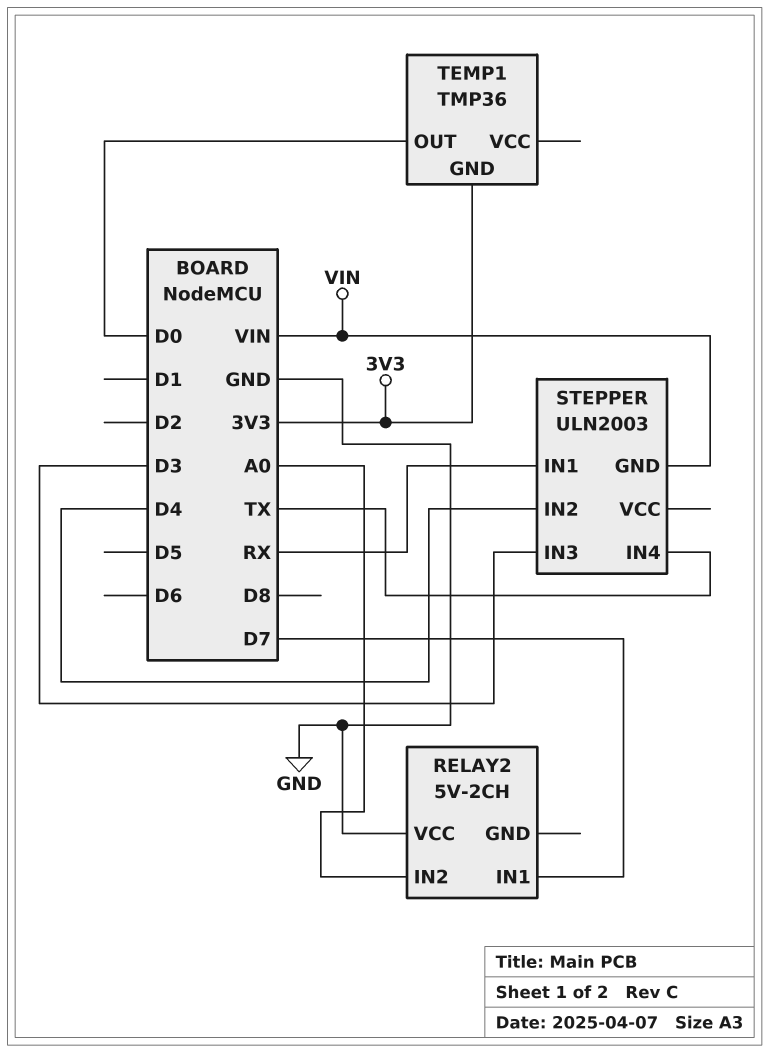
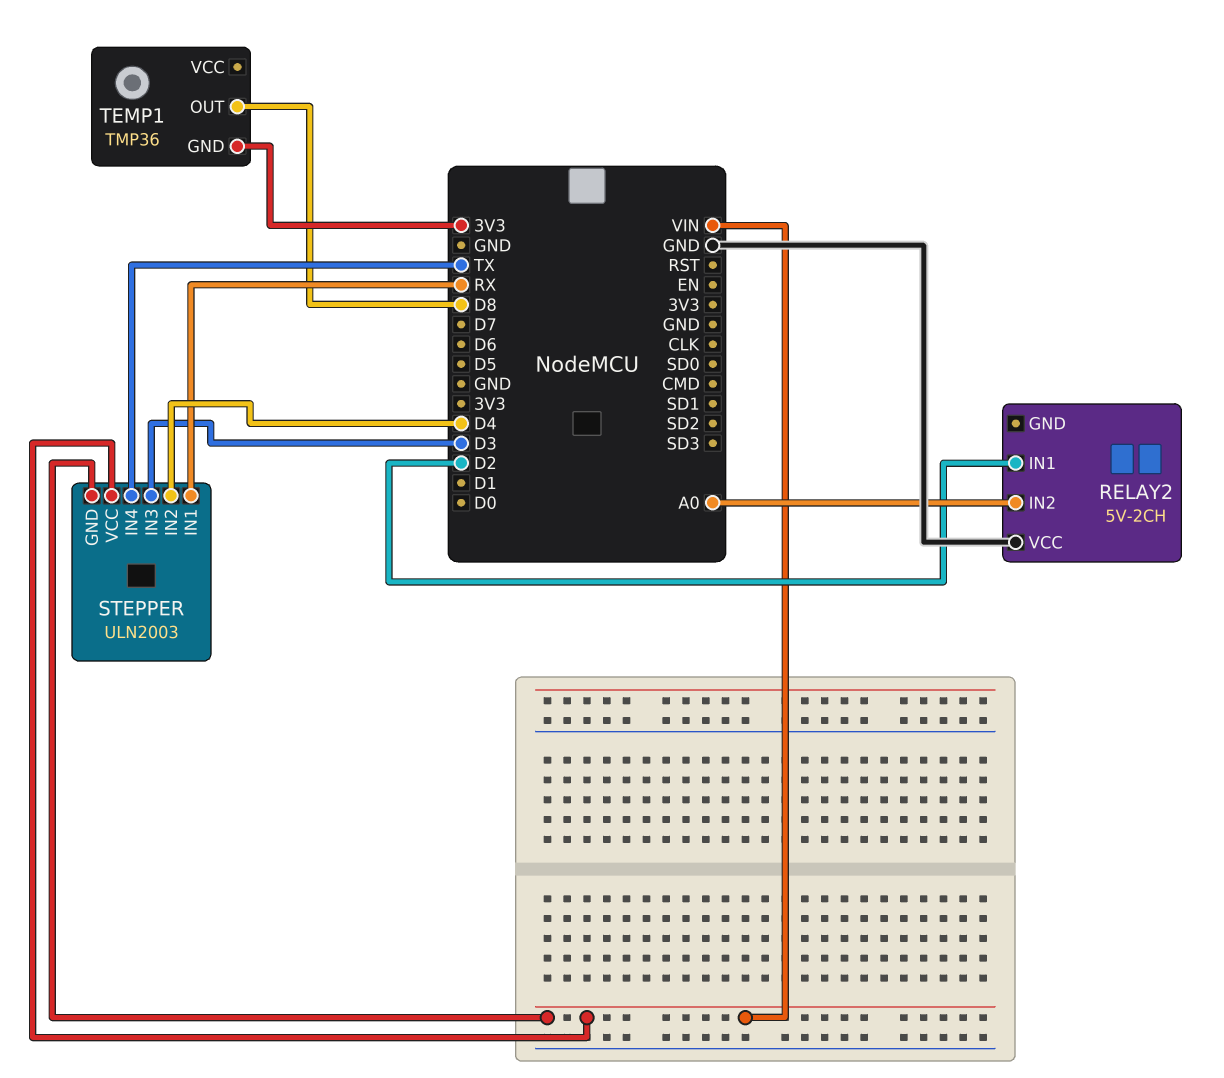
RELAY2 pin IN1: D7 -> D2
STEPPER pin VCC: none -> VIN
TEMP1 pin OUT: D0 -> D8

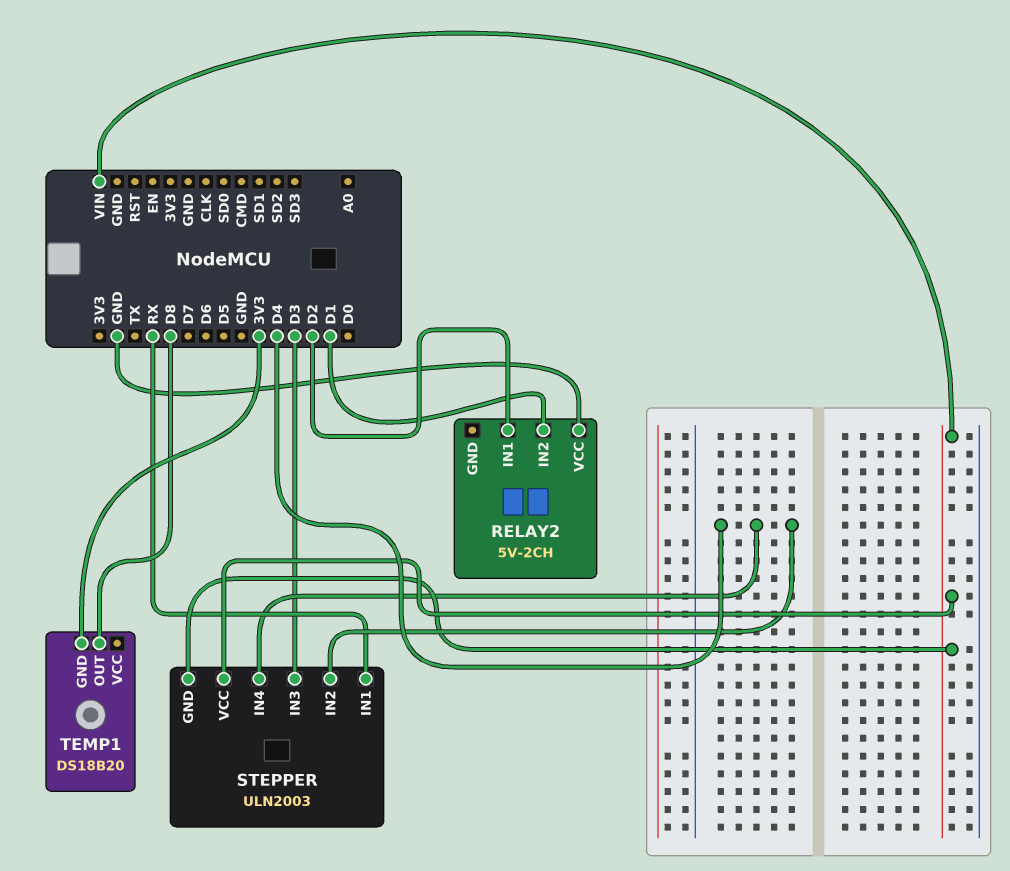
RELAY2 pin IN2: A0 -> D1
STEPPER pin IN4: TX -> D4
TEMP1: TMP36 -> DS18B20

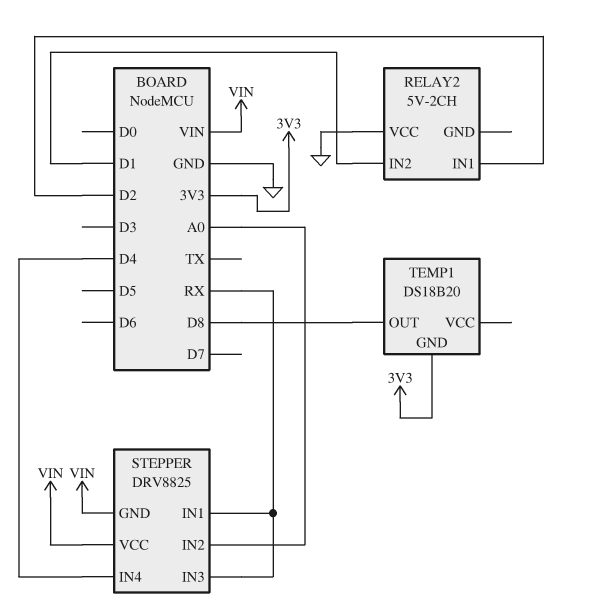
STEPPER: ULN2003 -> DRV8825
STEPPER pin IN2: D4 -> A0
STEPPER pin IN3: D3 -> RX

